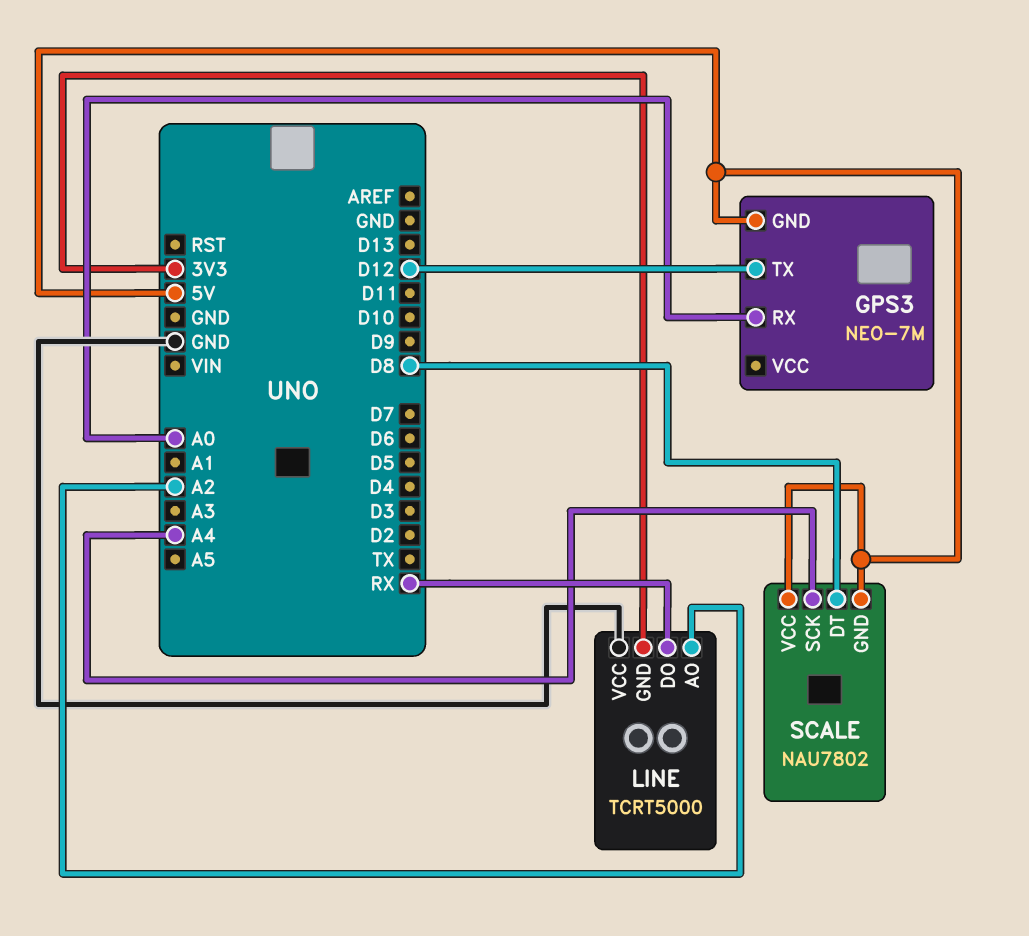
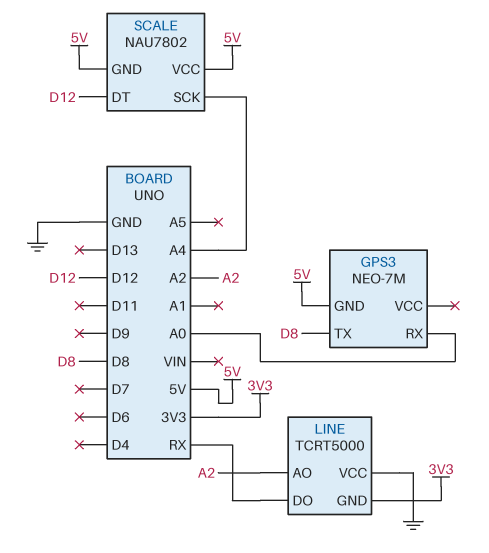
GPS3 pin TX: D12 -> D8
SCALE pin DT: D8 -> D12

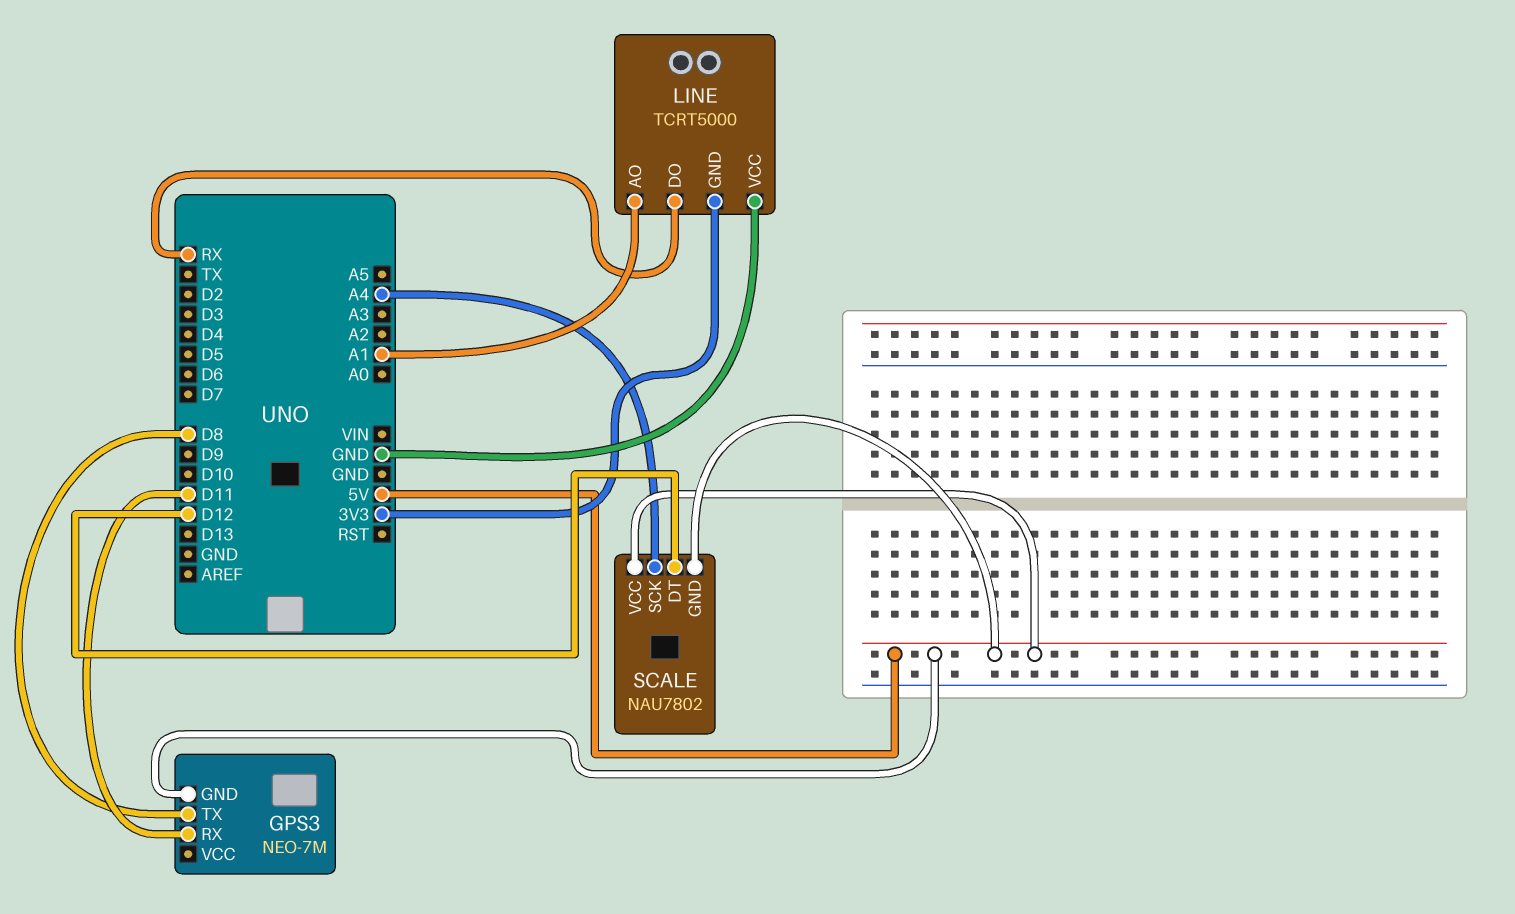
GPS3 pin RX: A0 -> D11
LINE pin AO: A2 -> A1

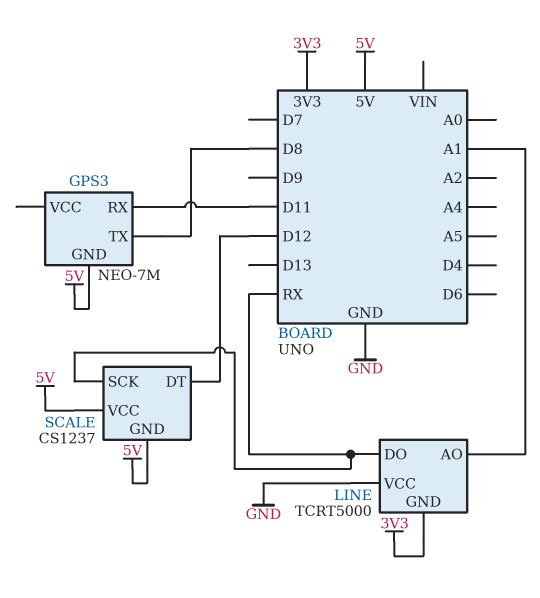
SCALE: NAU7802 -> CS1237
SCALE pin SCK: A4 -> RX

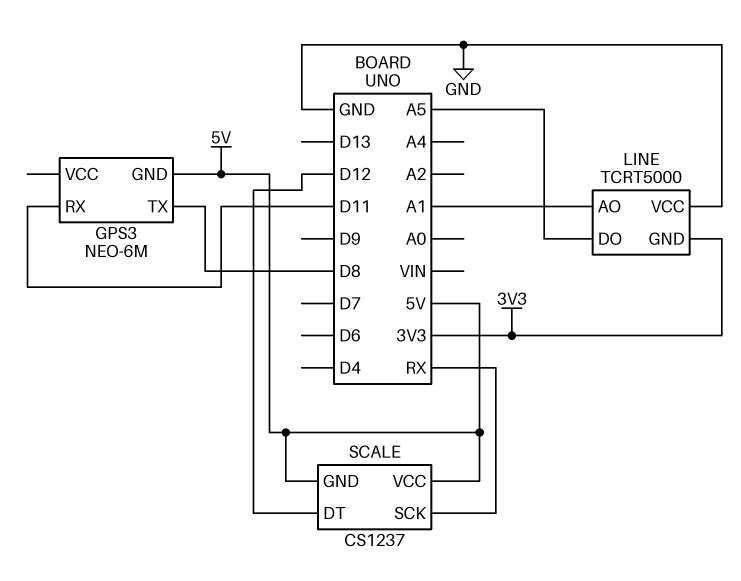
GPS3: NEO-7M -> NEO-6M
LINE pin DO: RX -> A5

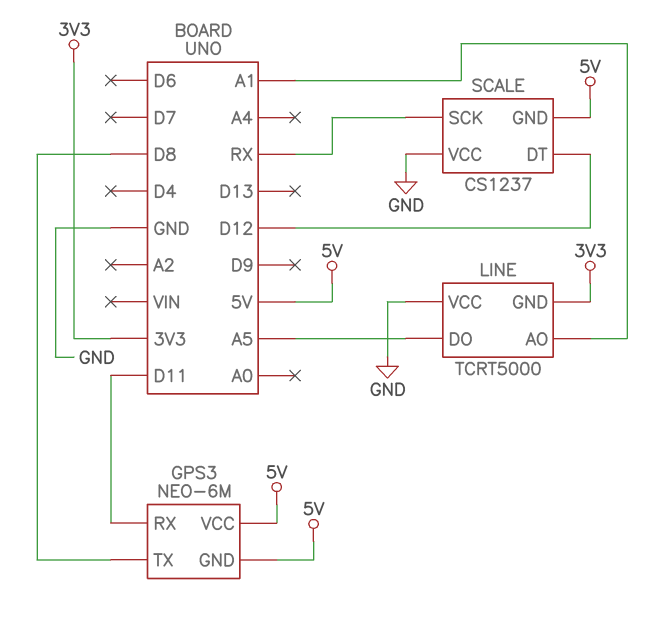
GPS3 pin VCC: none -> 5V
SCALE pin VCC: 5V -> GND

